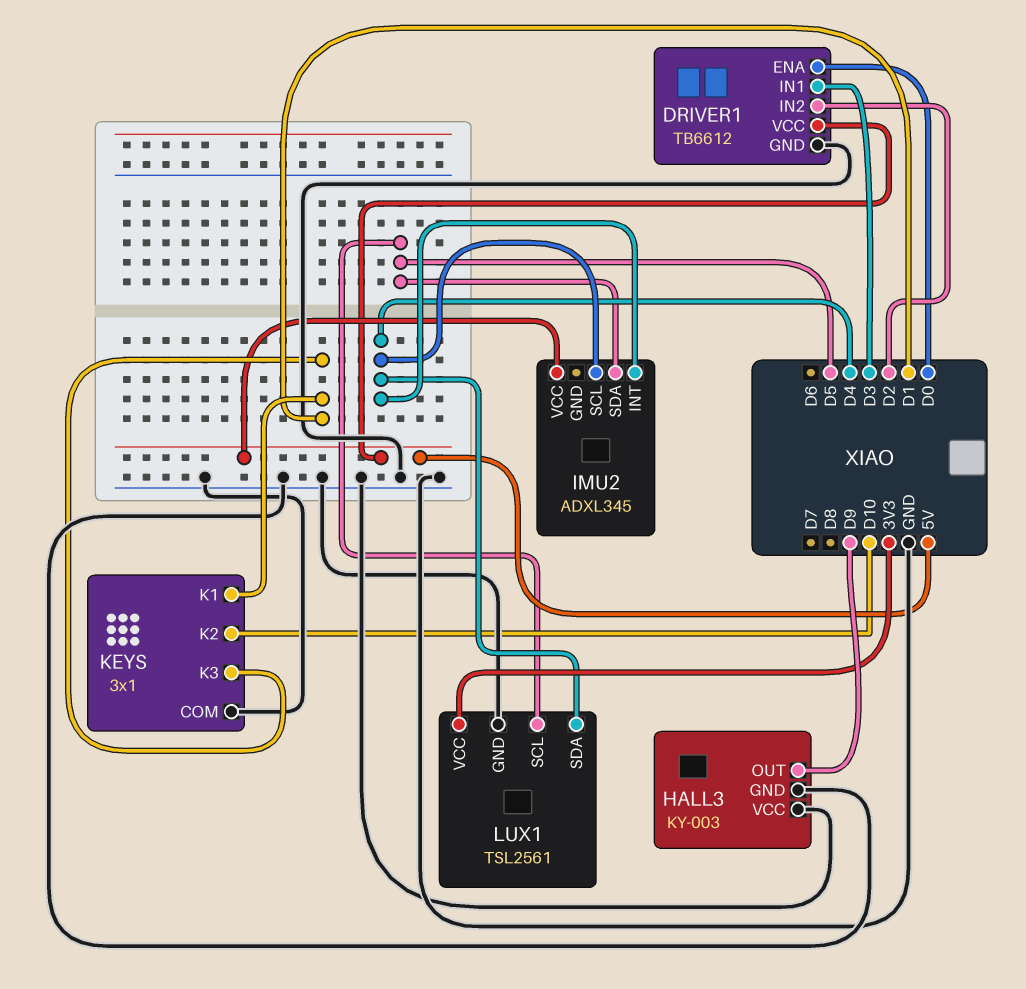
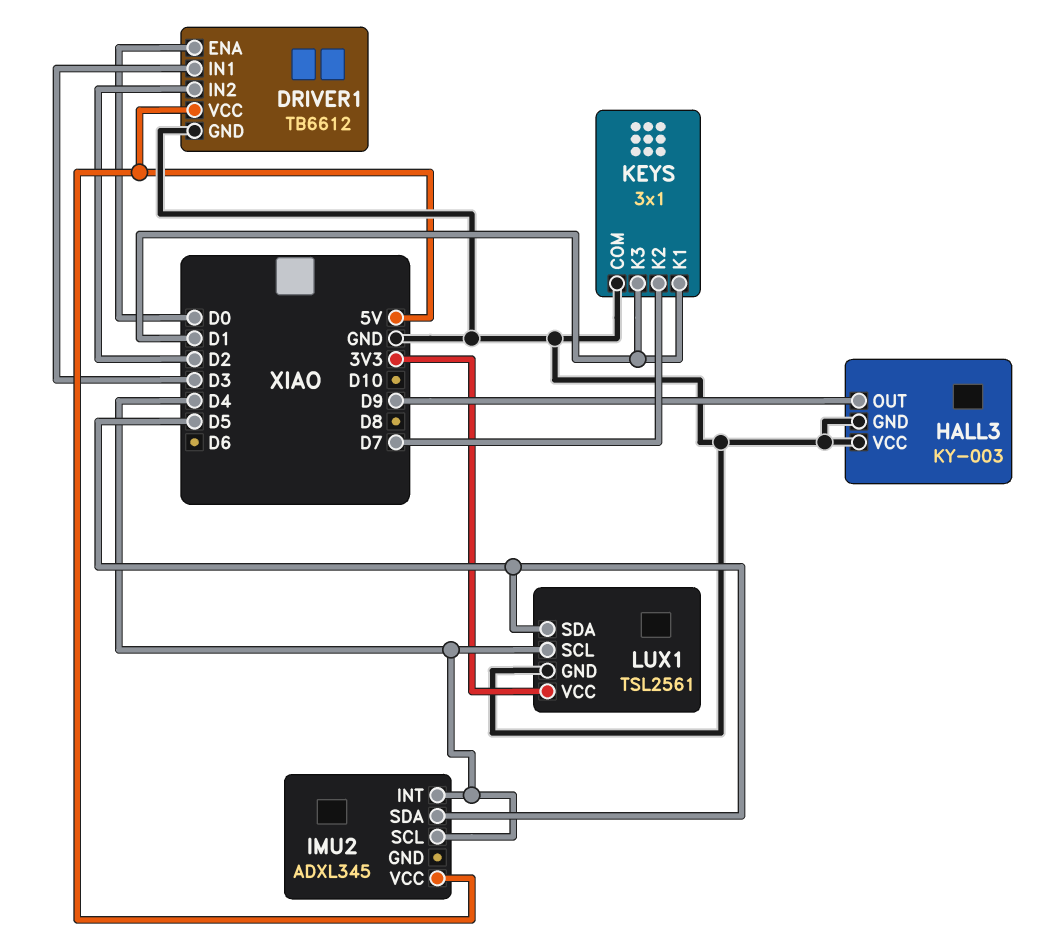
KEYS pin K2: D10 -> D7
LUX1 pin SCL: D5 -> D4
LUX1 pin SDA: D4 -> D5

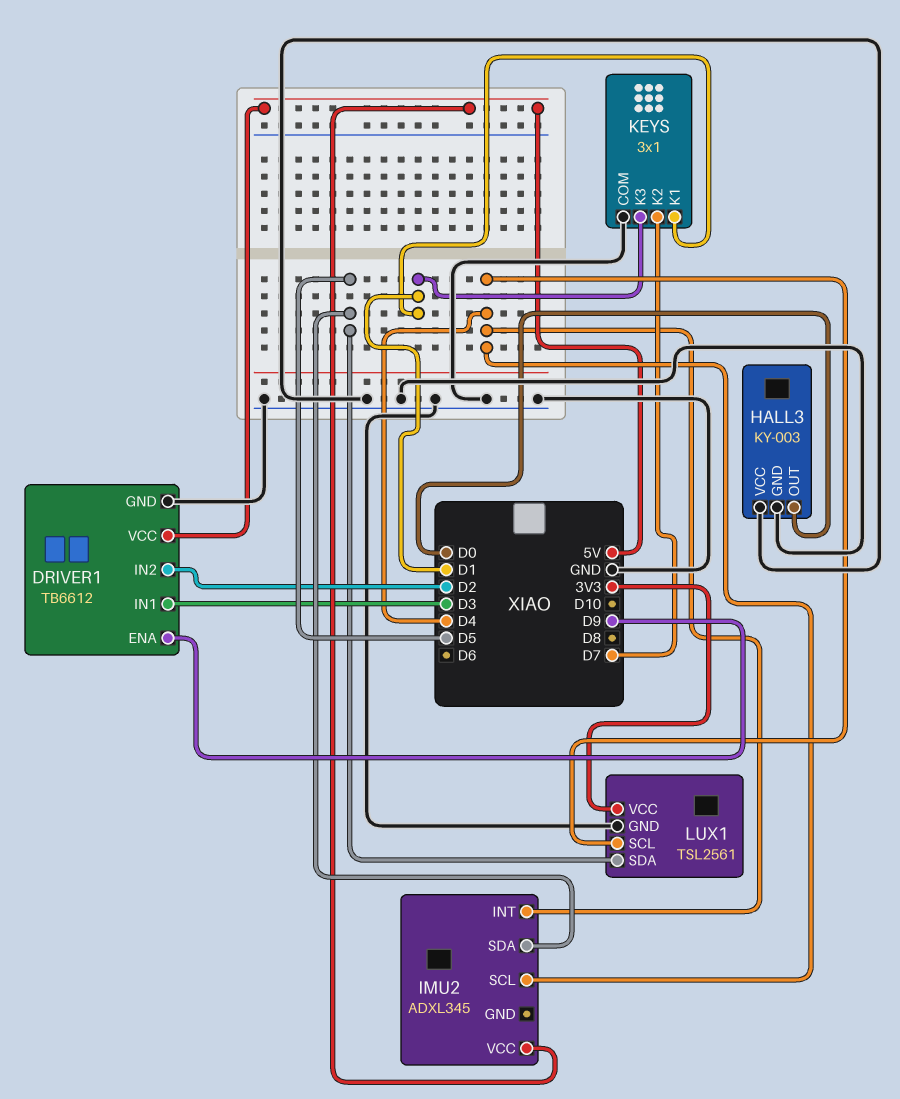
DRIVER1 pin ENA: D0 -> D9
HALL3 pin OUT: D9 -> D0

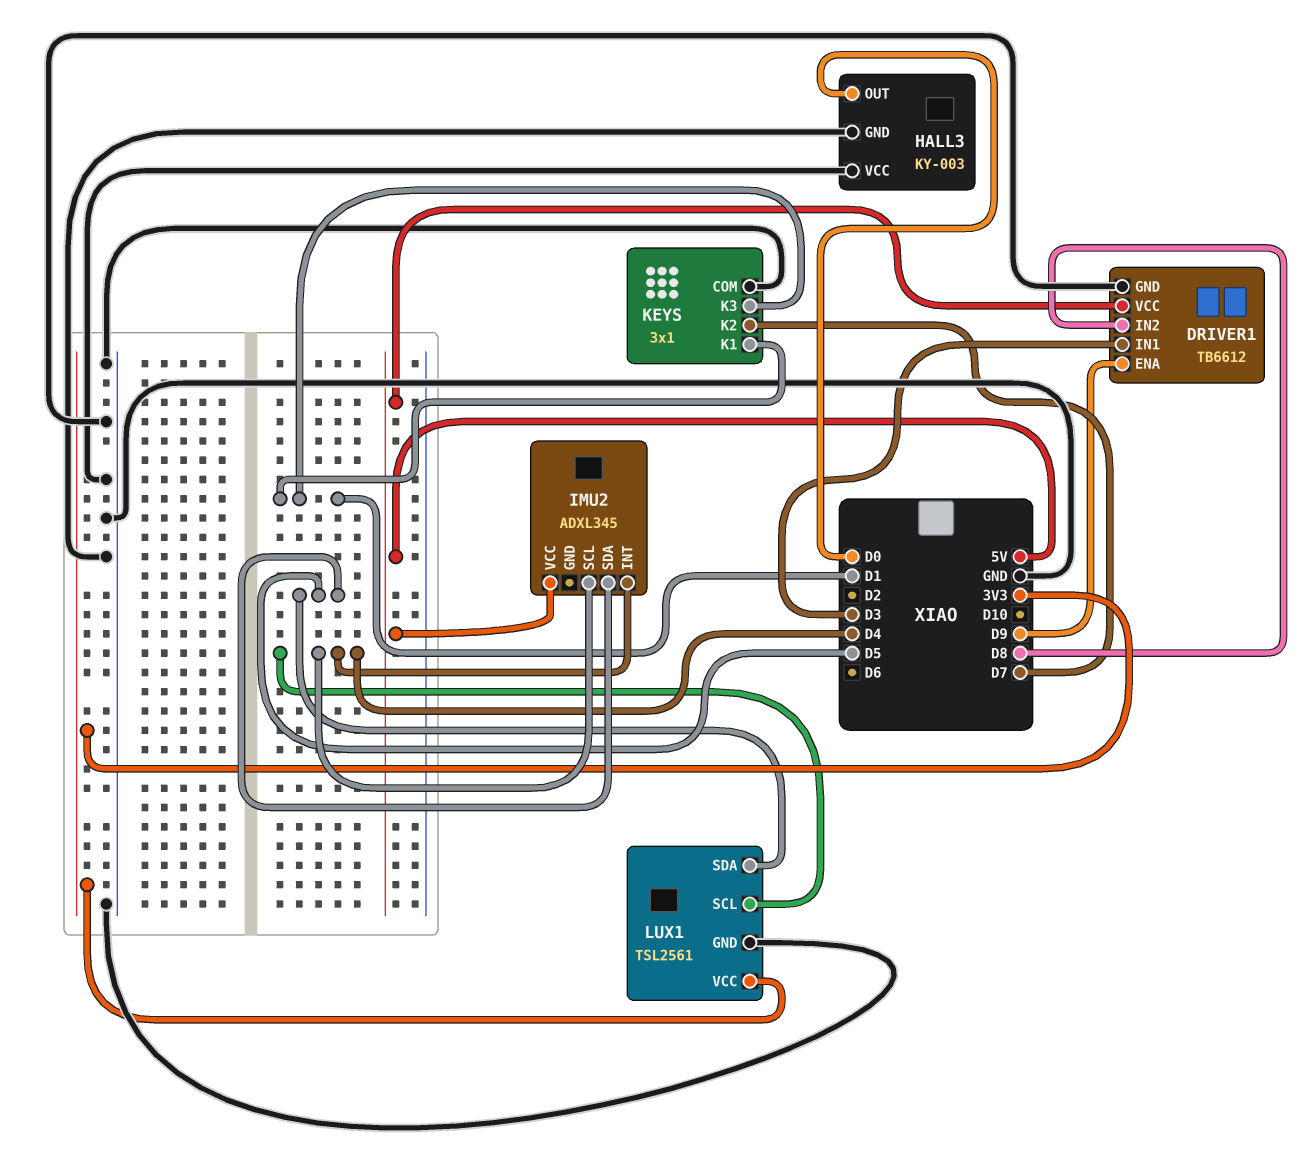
DRIVER1 pin IN2: D2 -> D8

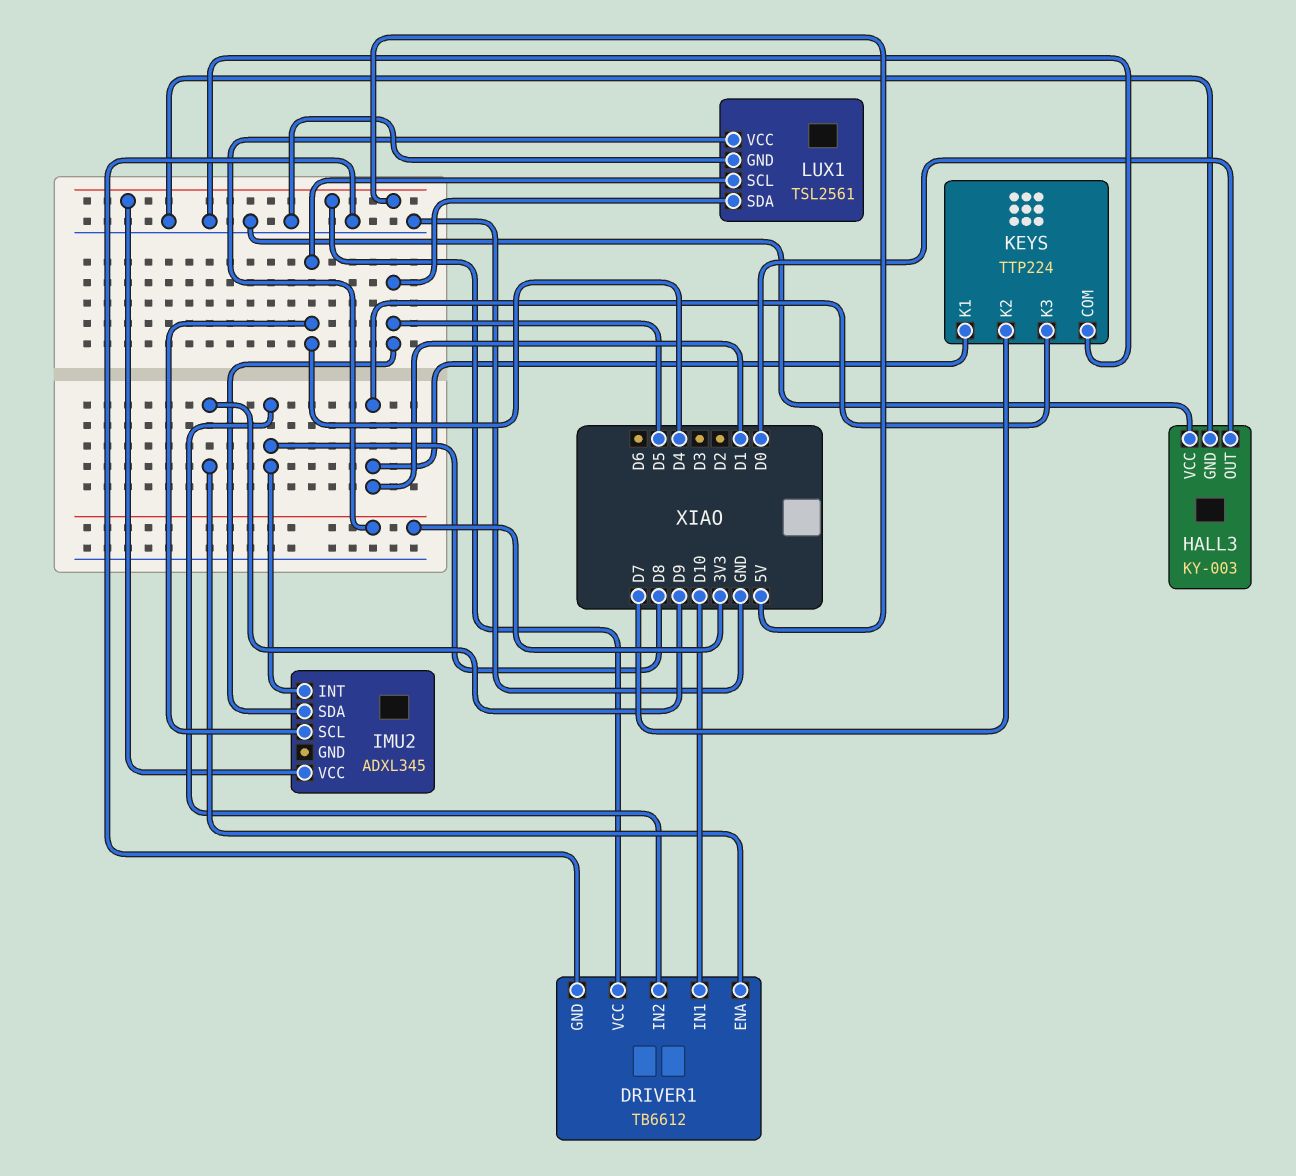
DRIVER1 pin IN1: D3 -> D10
IMU2 pin INT: D4 -> D8
KEYS: 3x1 -> TTP224

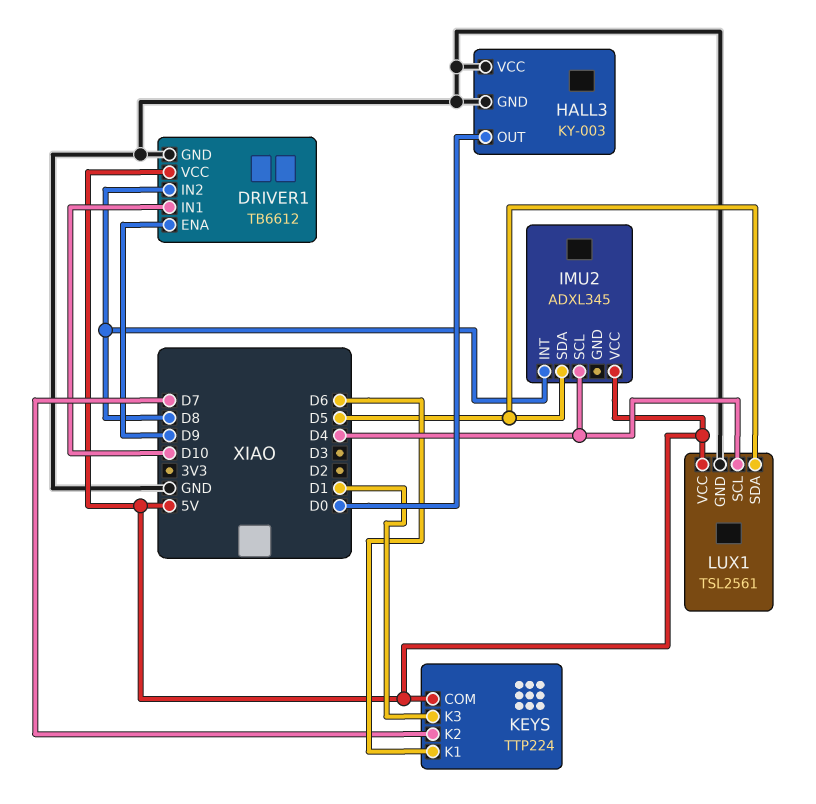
KEYS pin COM: GND -> 5V
KEYS pin K1: D1 -> D6
LUX1 pin VCC: 3V3 -> 5V

